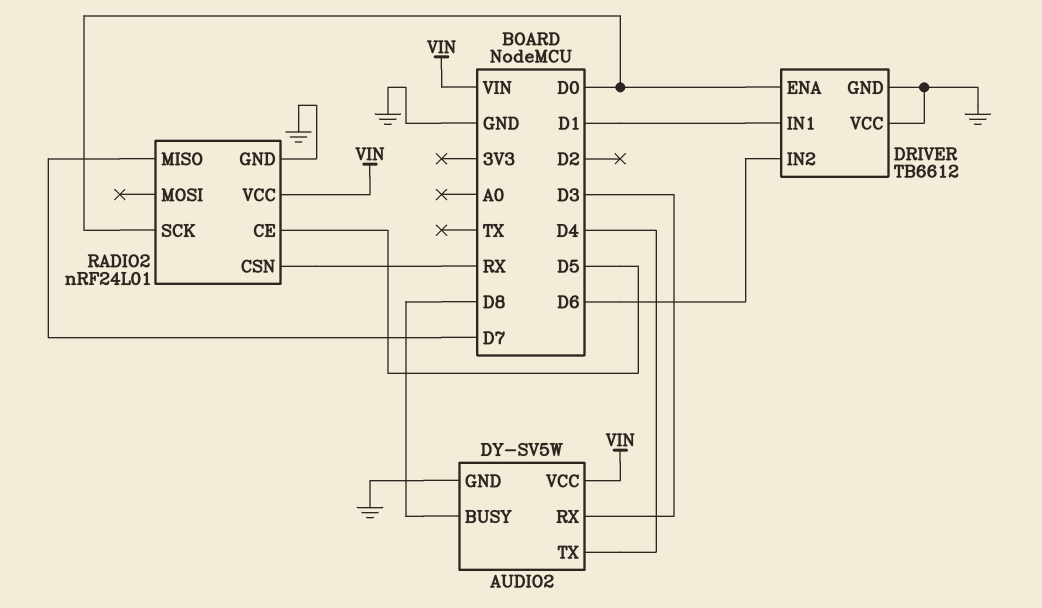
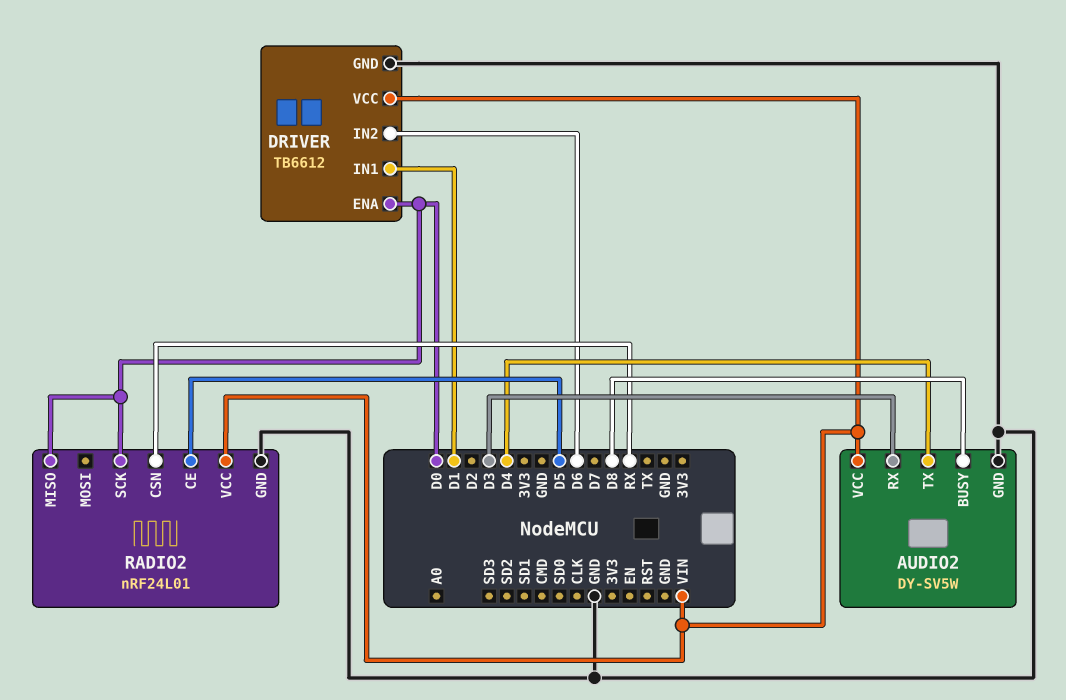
DRIVER pin VCC: GND -> VIN
RADIO2 pin MISO: D7 -> D0

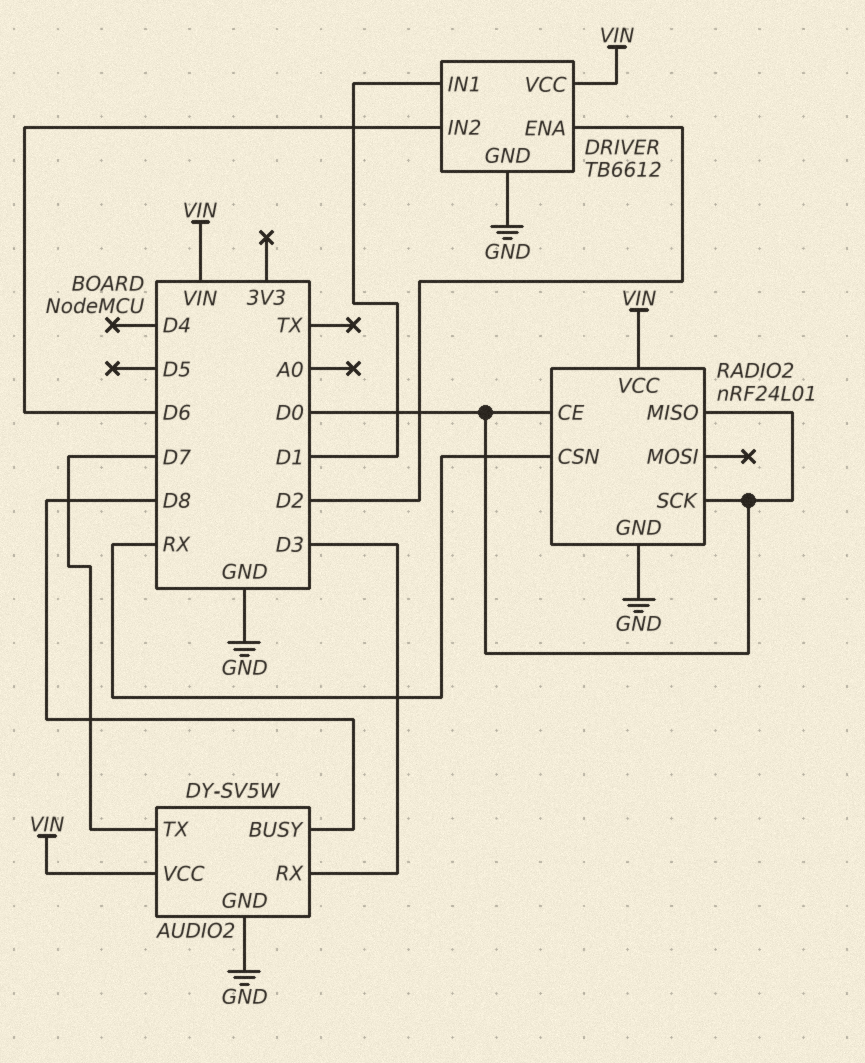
AUDIO2 pin TX: D4 -> D7
DRIVER pin ENA: D0 -> D2
RADIO2 pin CE: D5 -> D0

